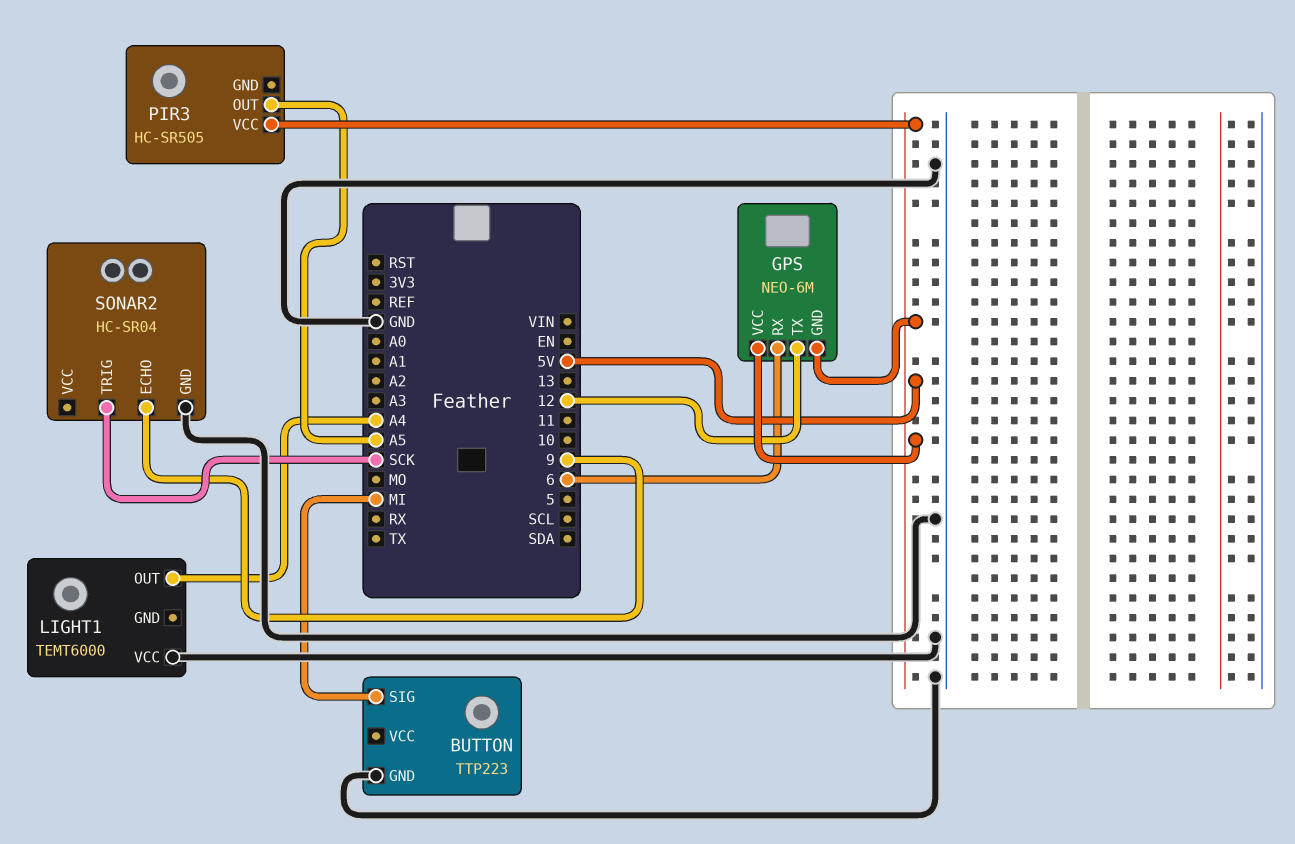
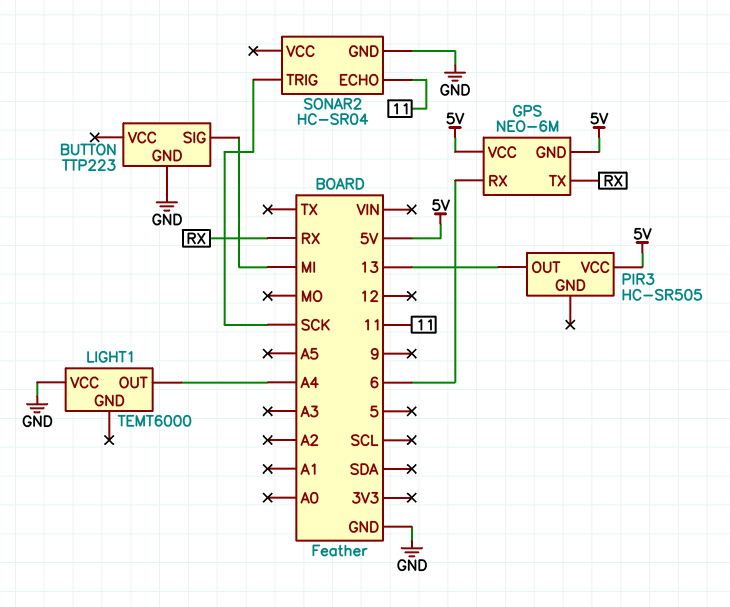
GPS pin TX: 12 -> RX
PIR3 pin OUT: A5 -> 13
SONAR2 pin ECHO: 9 -> 11

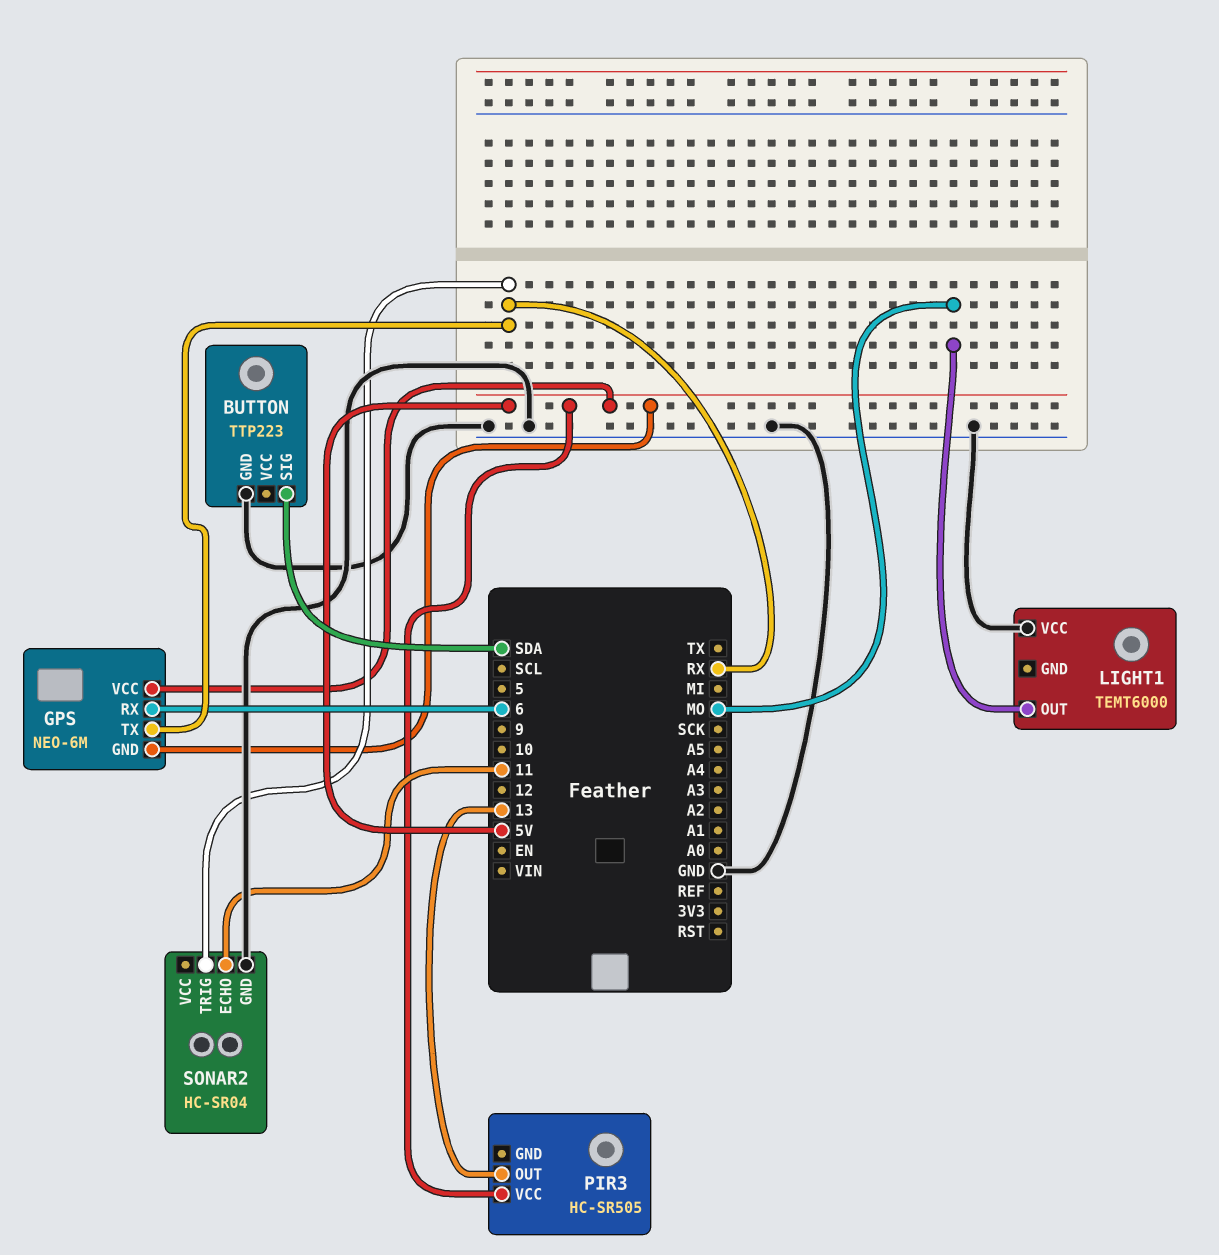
BUTTON pin SIG: MI -> SDA
LIGHT1 pin OUT: A4 -> MO
SONAR2 pin TRIG: SCK -> RX

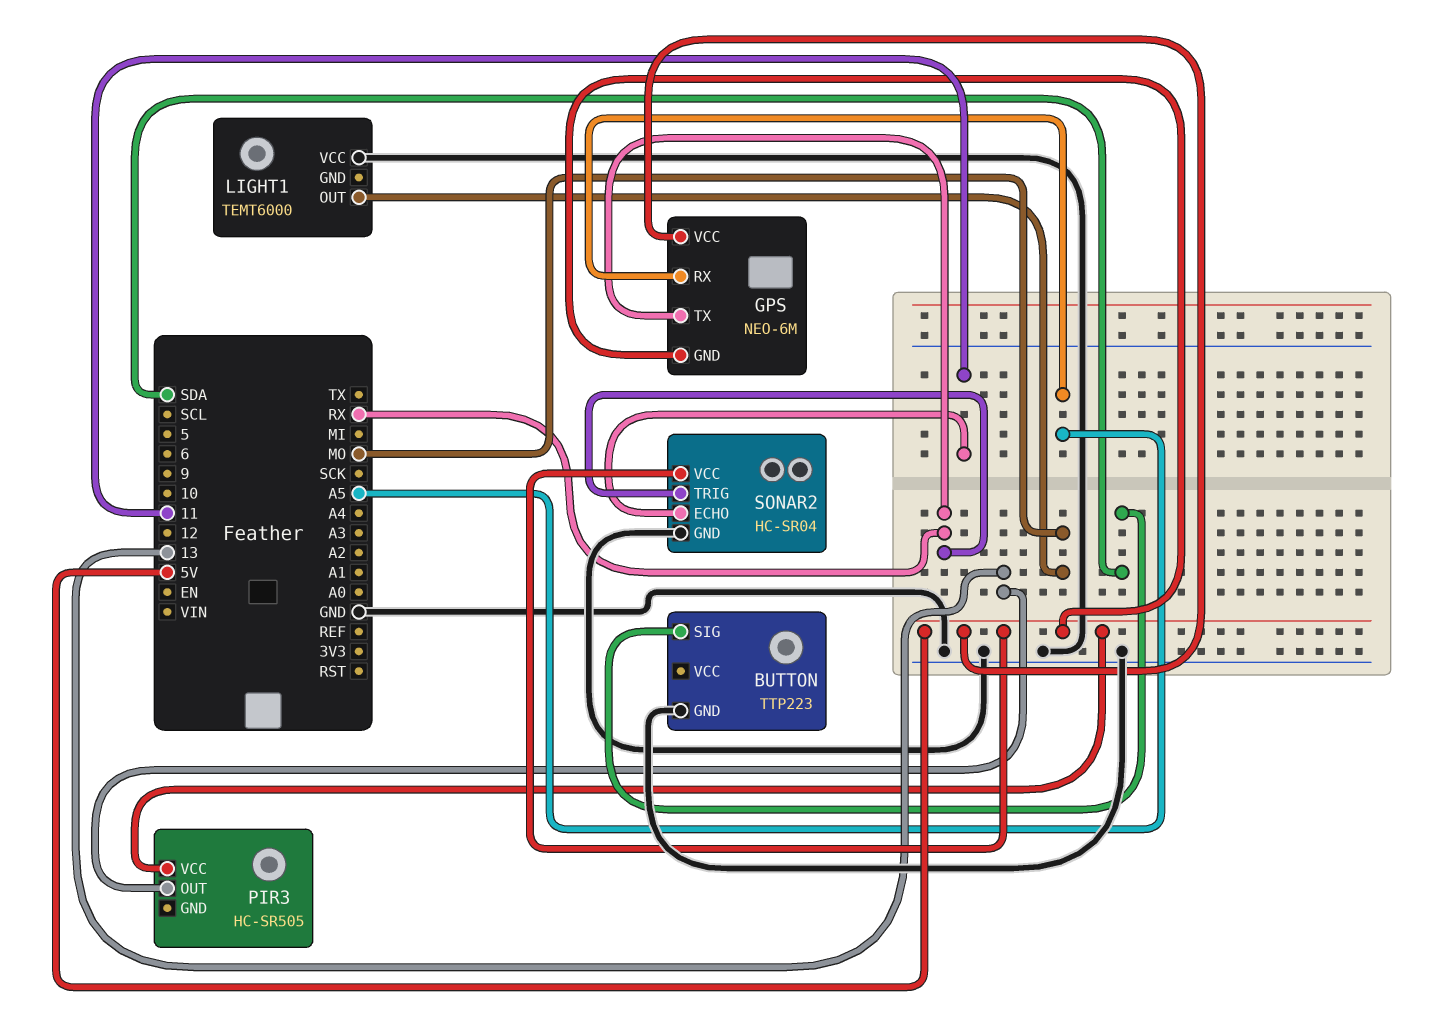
GPS pin RX: 6 -> A5
SONAR2 pin VCC: none -> 5V

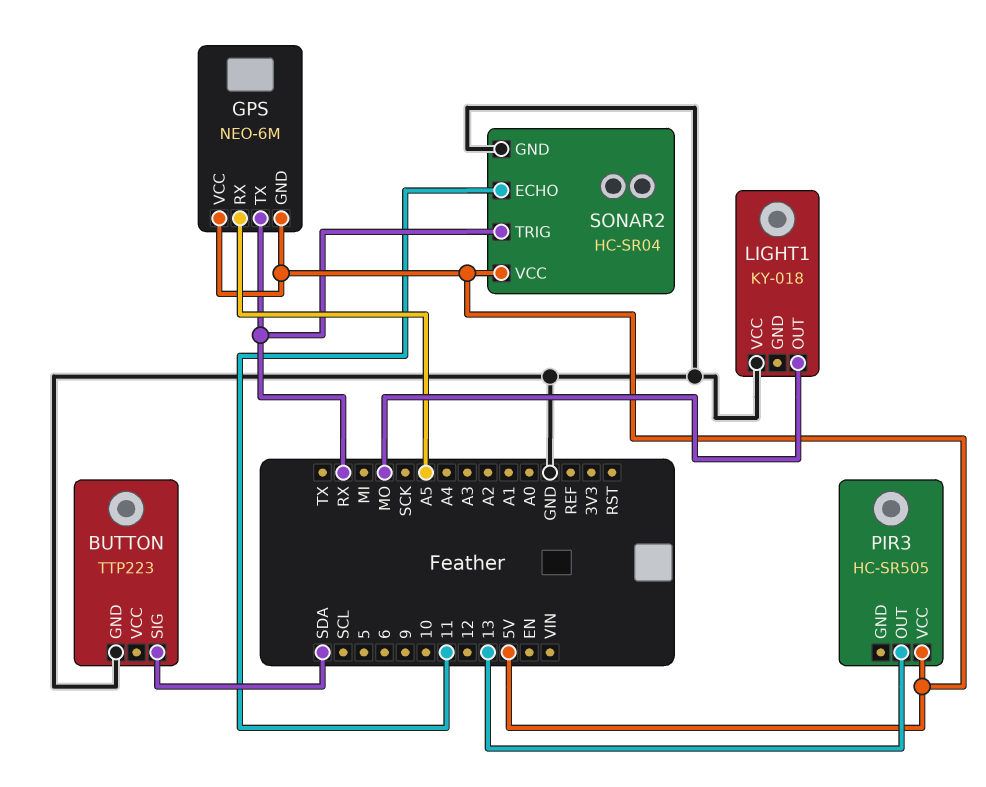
LIGHT1: TEMT6000 -> KY-018

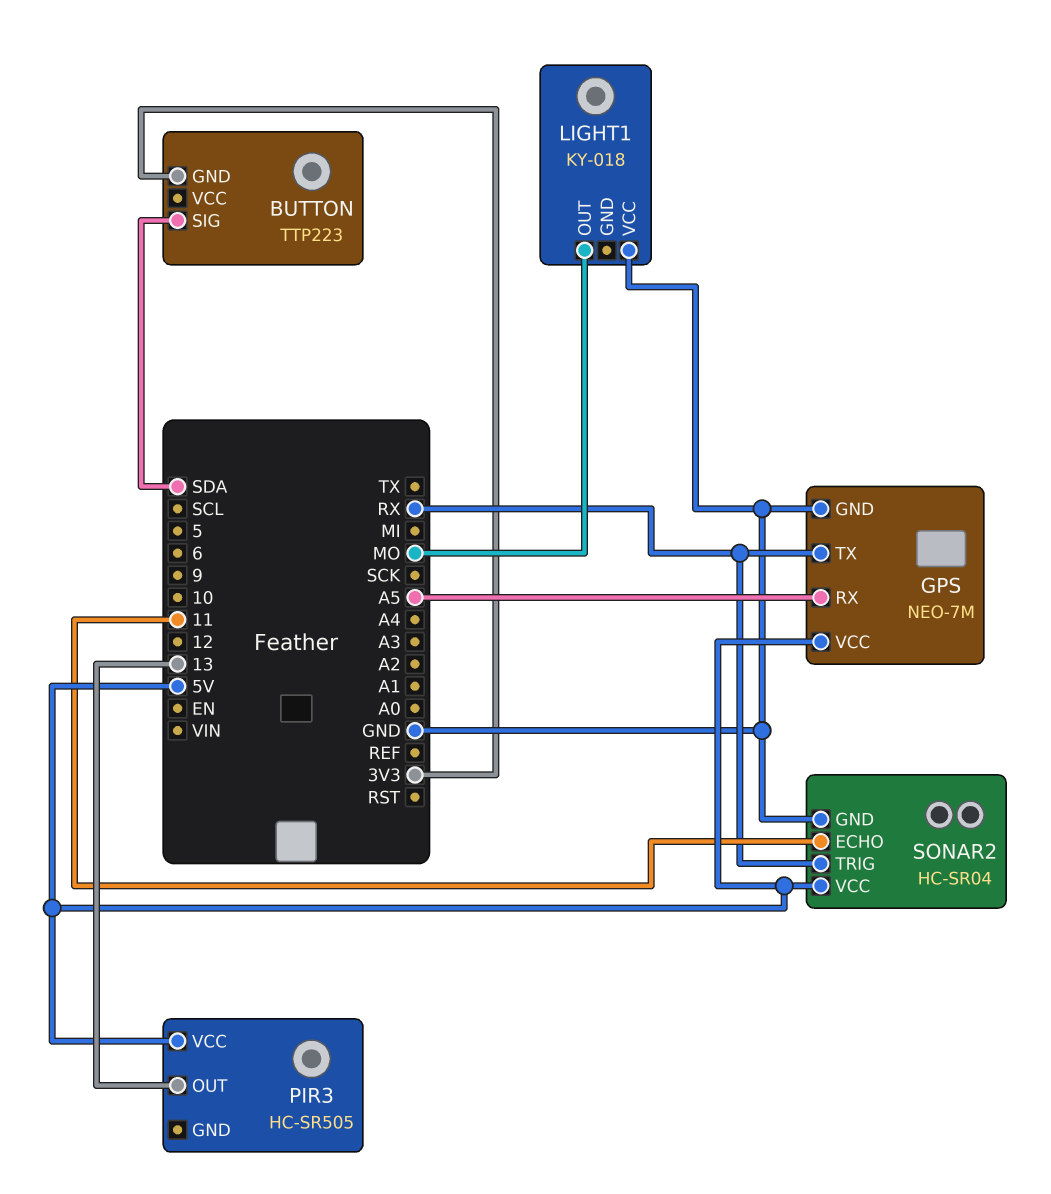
BUTTON pin GND: GND -> 3V3
GPS: NEO-6M -> NEO-7M
GPS pin GND: 5V -> GND

